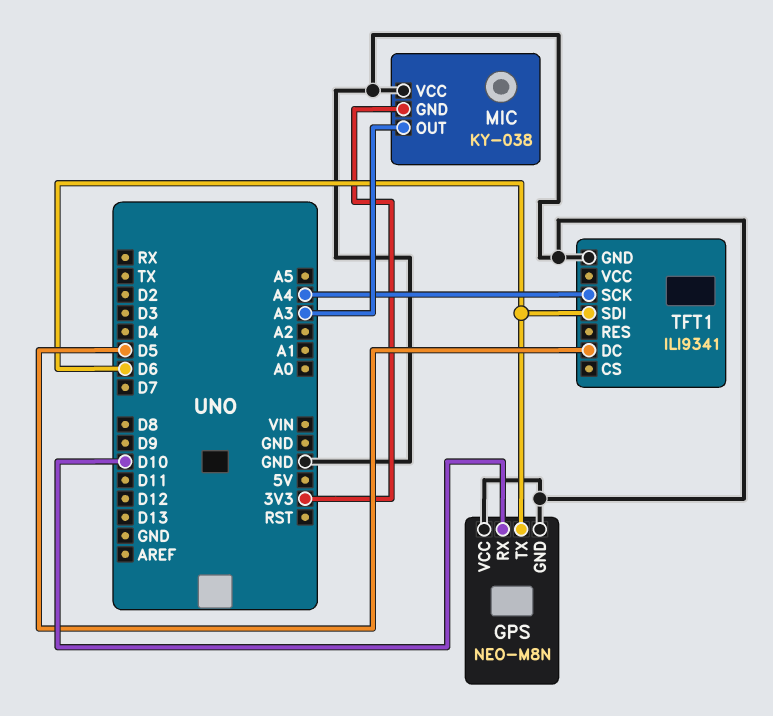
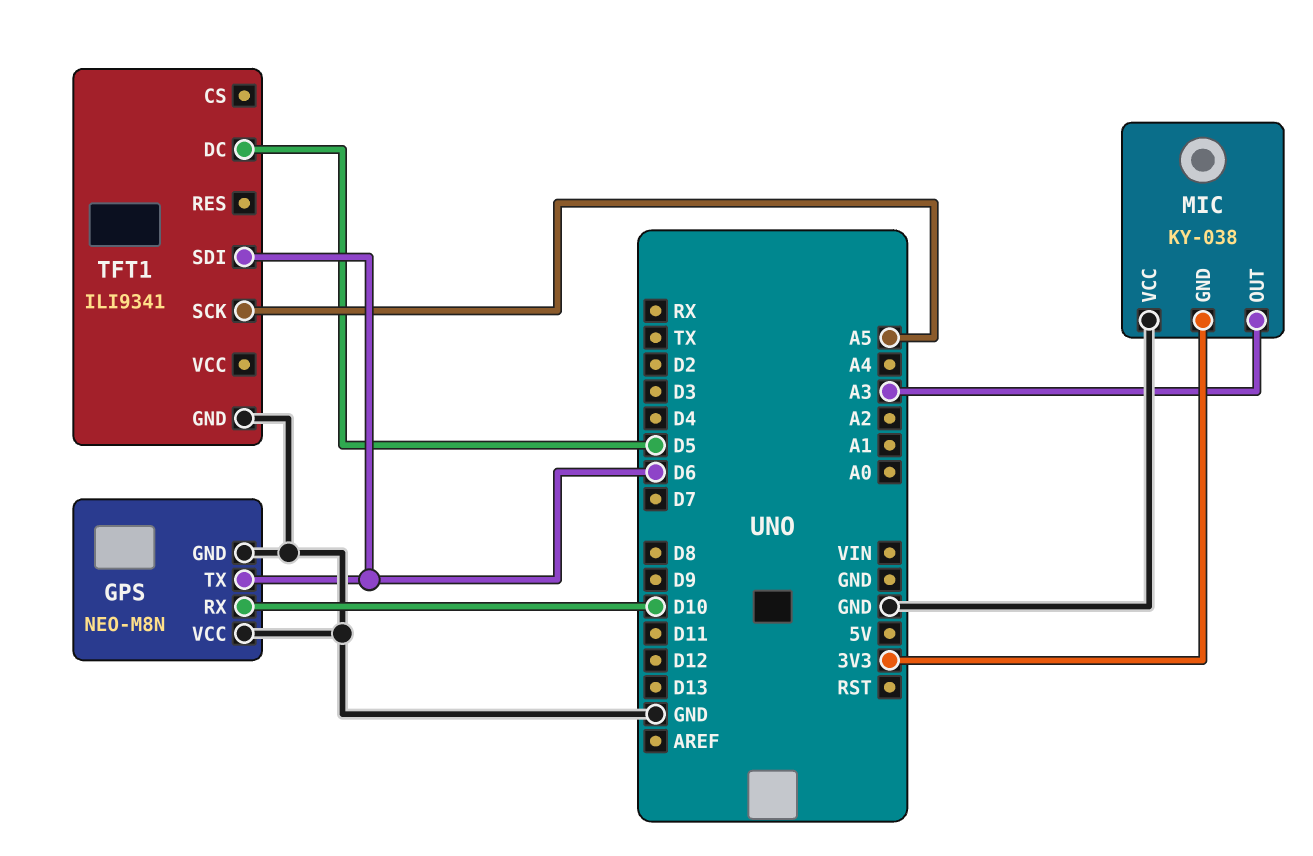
TFT1 pin SCK: A4 -> A5

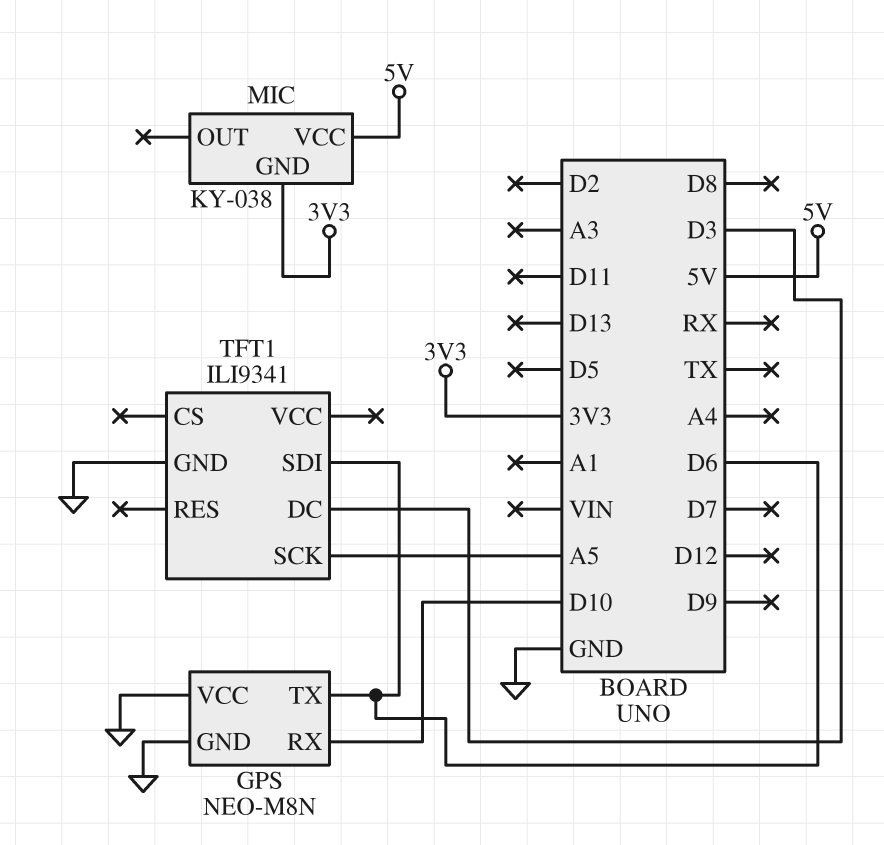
MIC pin OUT: A3 -> none
MIC pin VCC: GND -> 5V
TFT1 pin DC: D5 -> D3

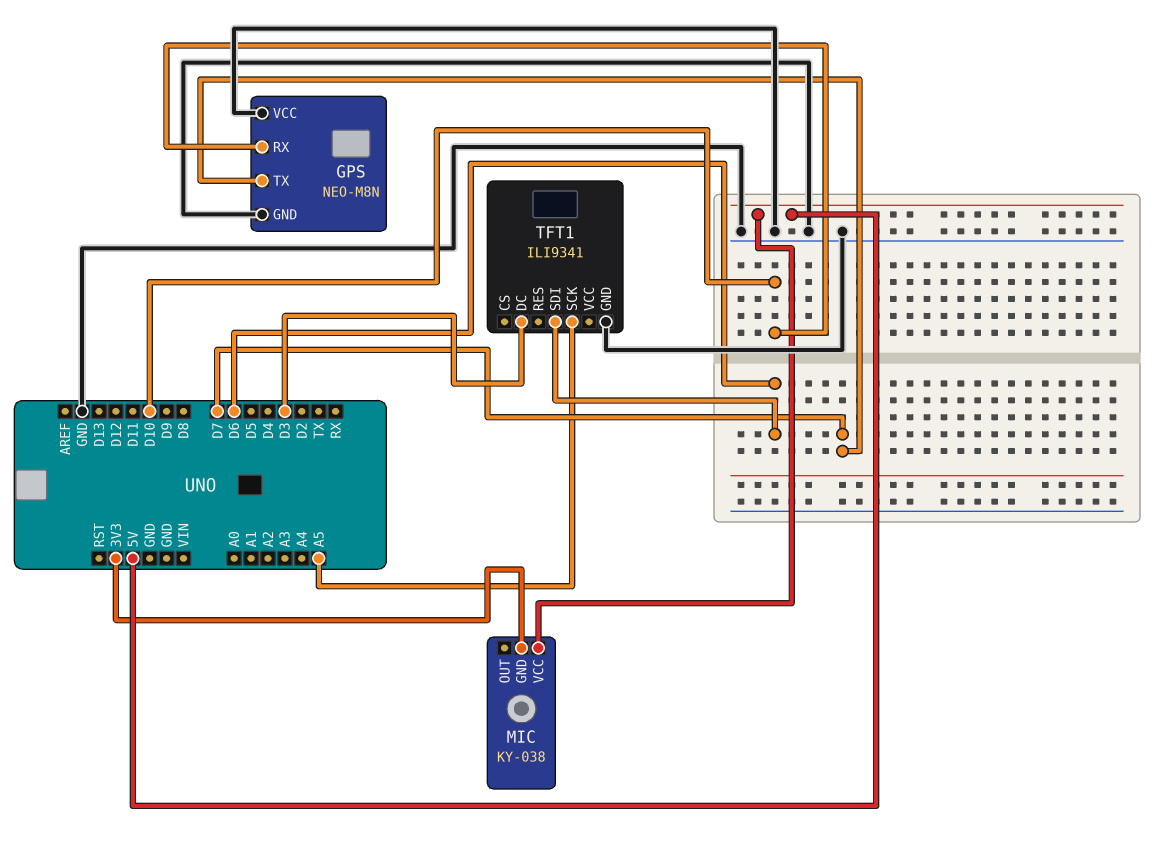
GPS pin TX: D6 -> D7

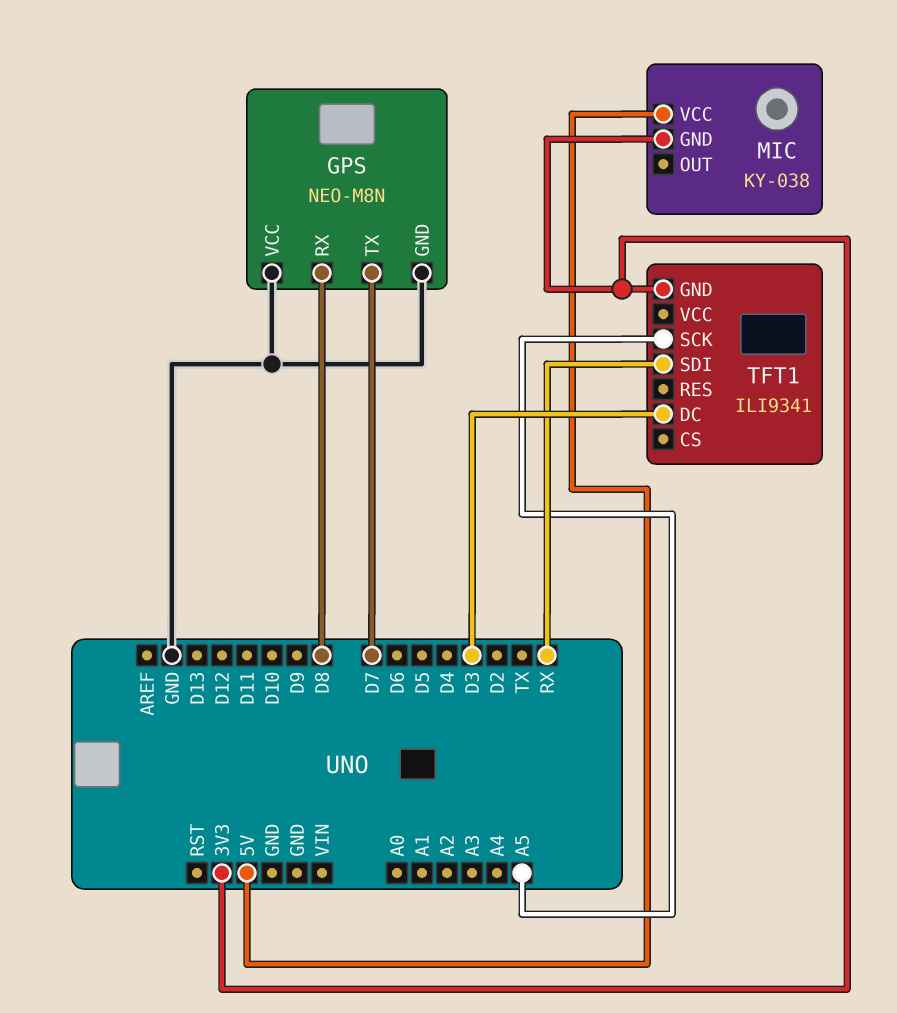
GPS pin RX: D10 -> D8
TFT1 pin GND: GND -> 3V3
TFT1 pin SDI: D6 -> RX

